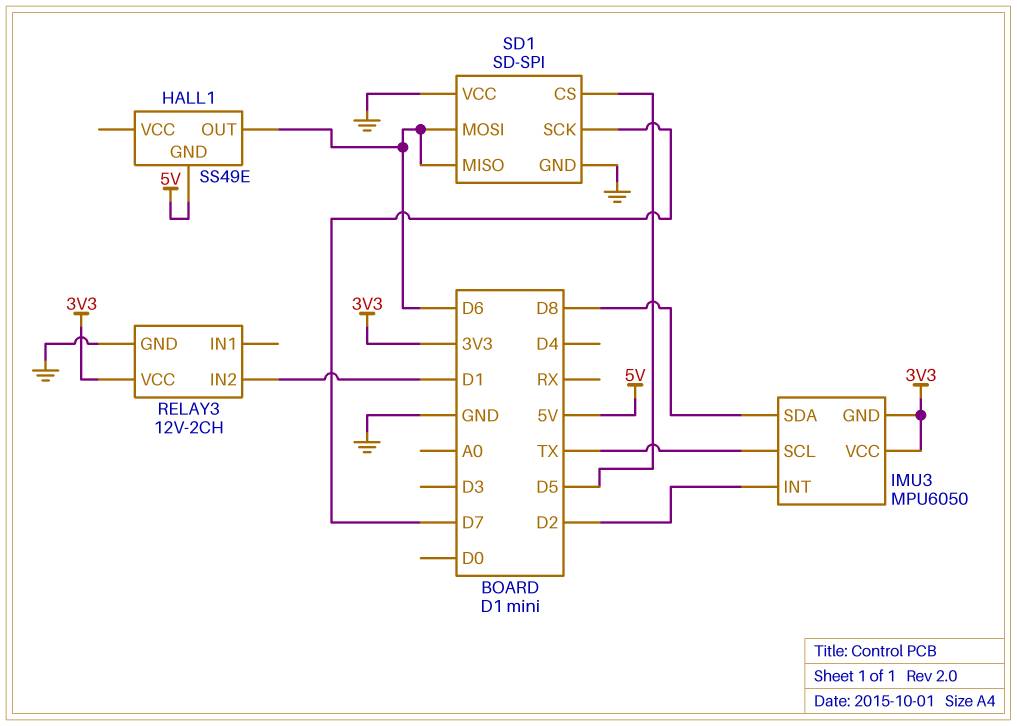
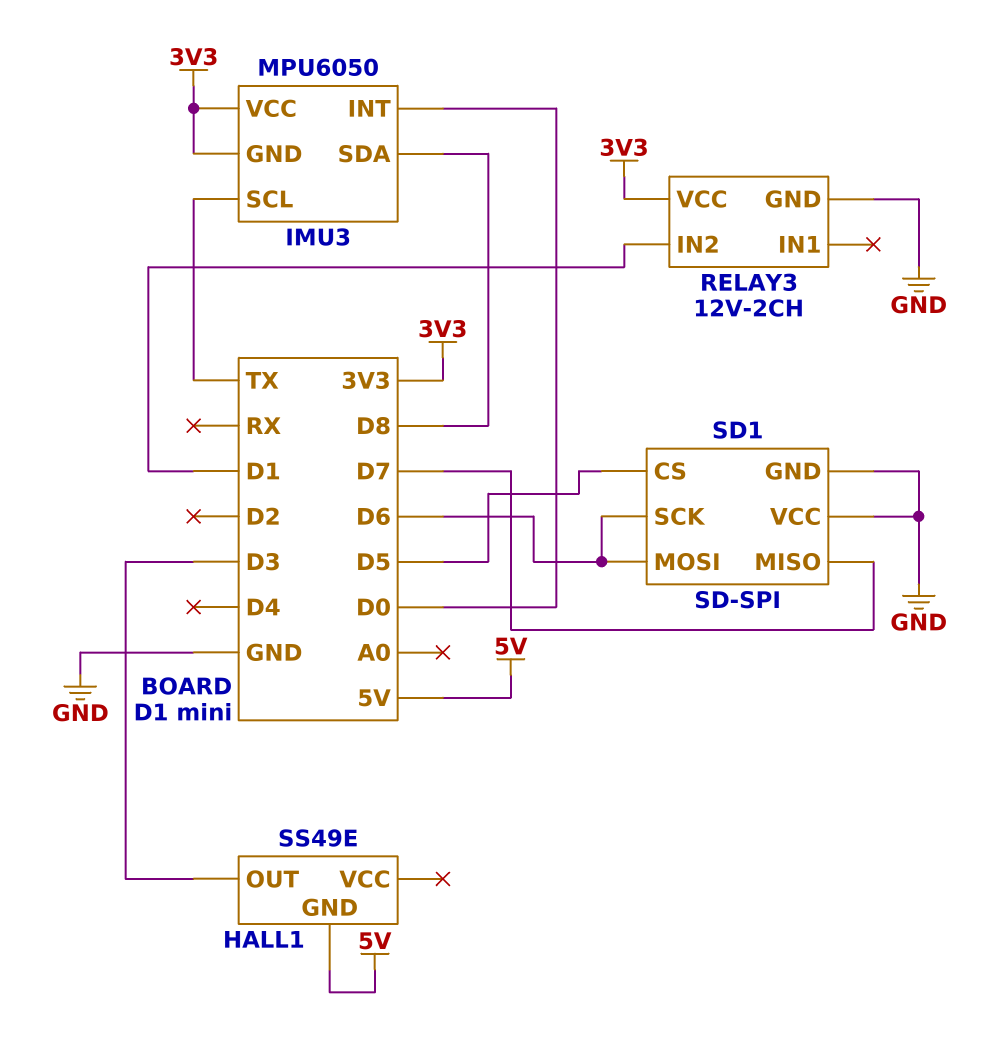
HALL1 pin OUT: D6 -> D3
IMU3 pin INT: D2 -> D0
SD1 pin MISO: D6 -> D7
SD1 pin SCK: D7 -> D6

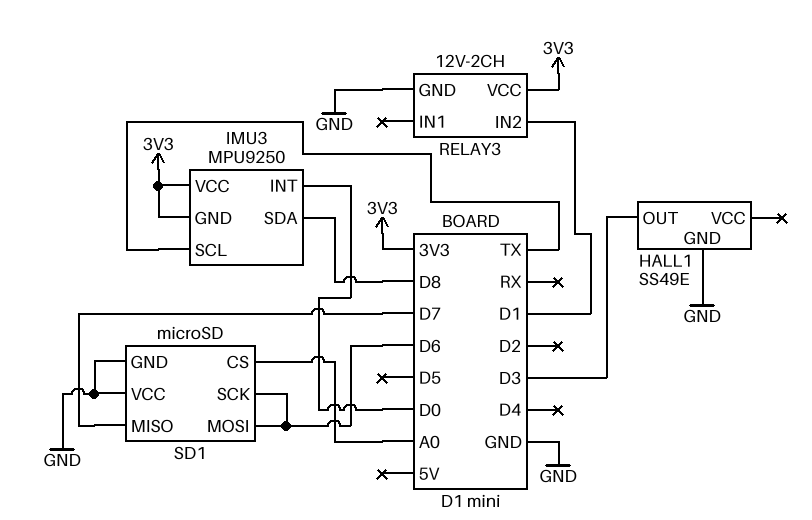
HALL1 pin GND: 5V -> GND
IMU3: MPU6050 -> MPU9250
SD1: SD-SPI -> microSD
SD1 pin CS: D5 -> A0

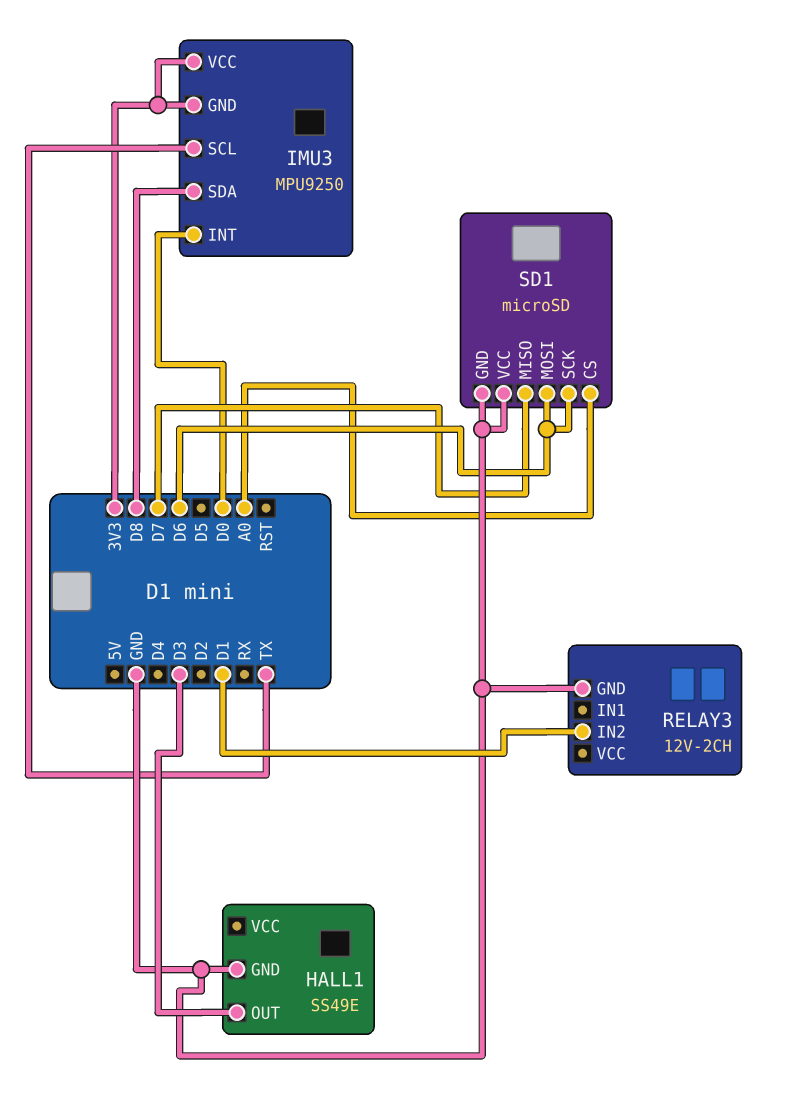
RELAY3 pin VCC: 3V3 -> none

